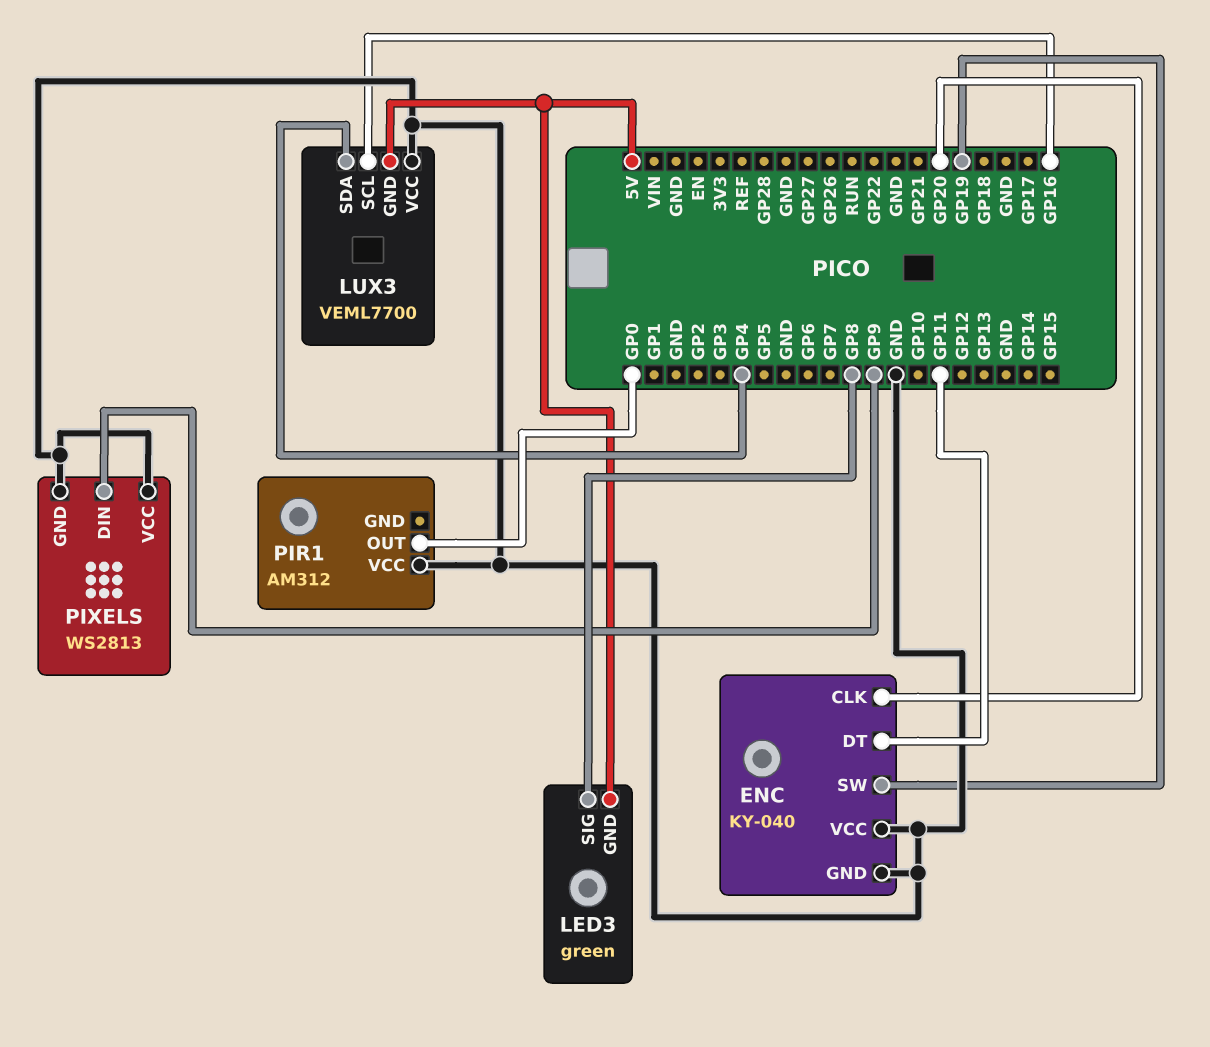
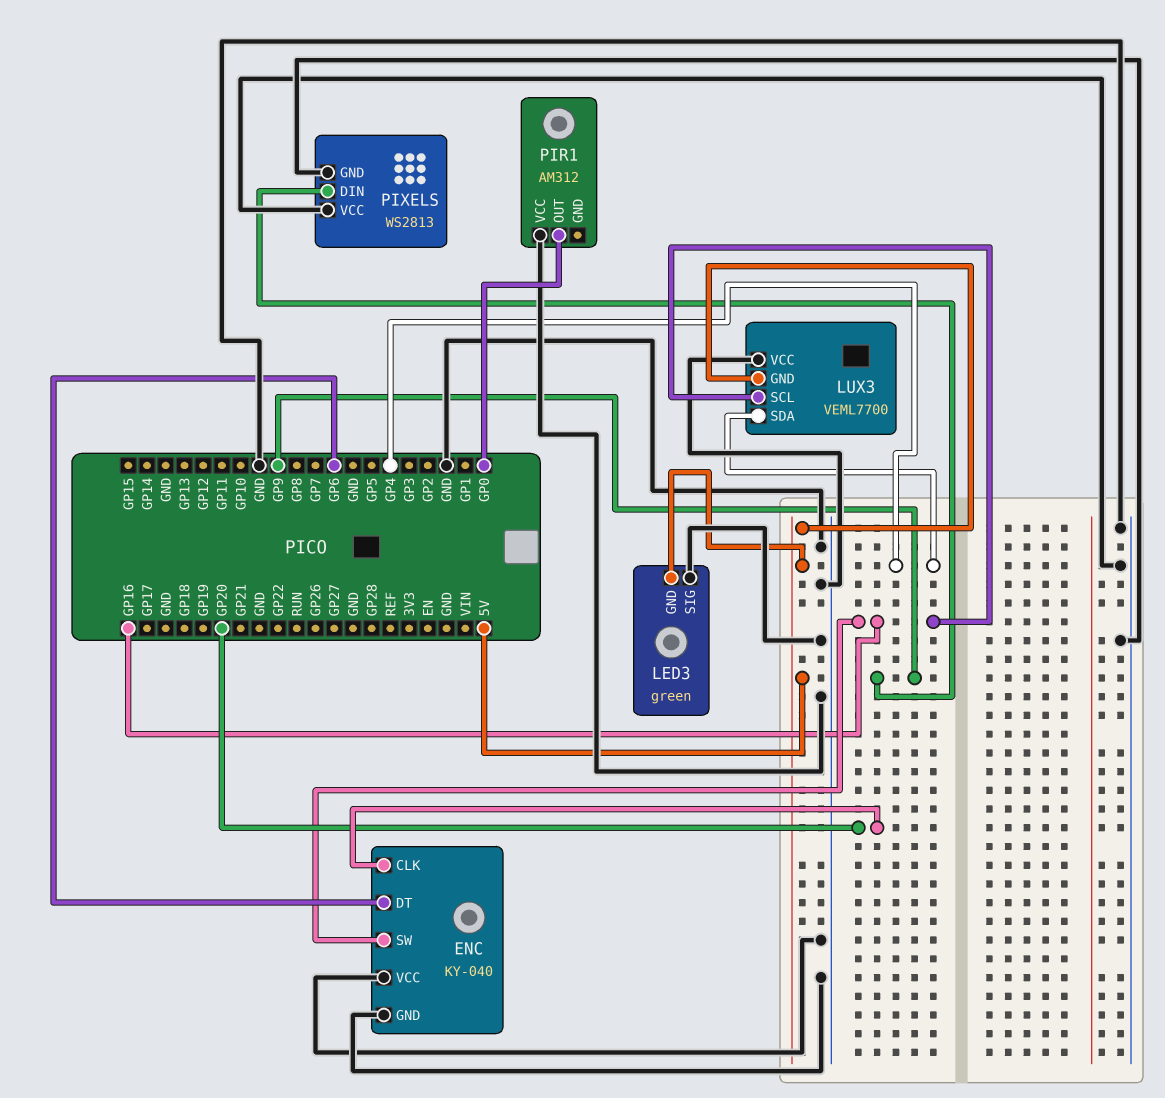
ENC pin DT: GP11 -> GP6
ENC pin SW: GP19 -> GP16
LED3 pin SIG: GP8 -> GND

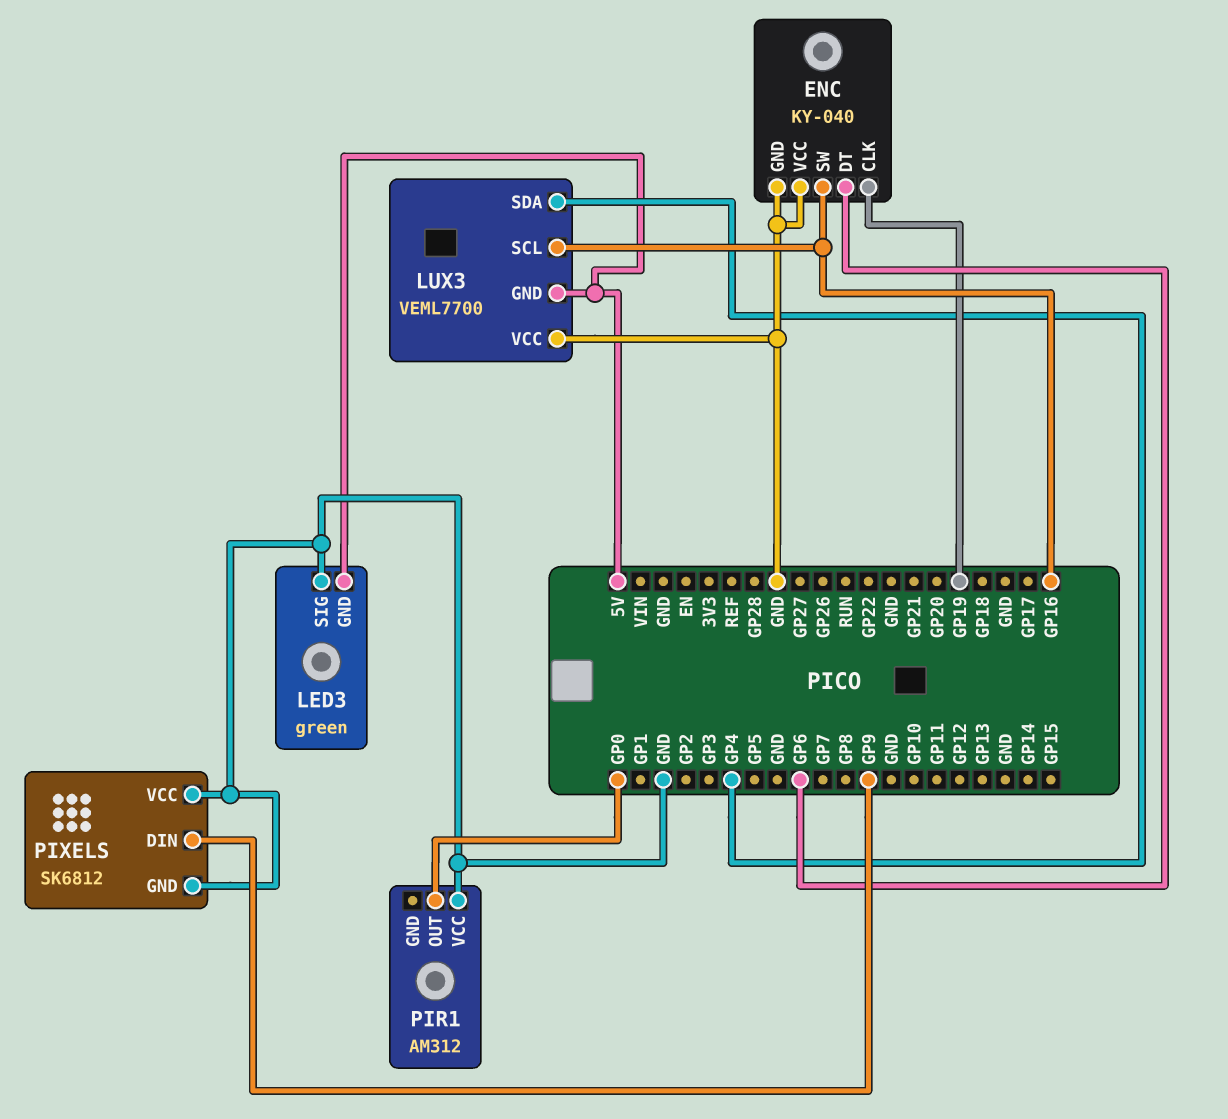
ENC pin CLK: GP20 -> GP19
PIXELS: WS2813 -> SK6812

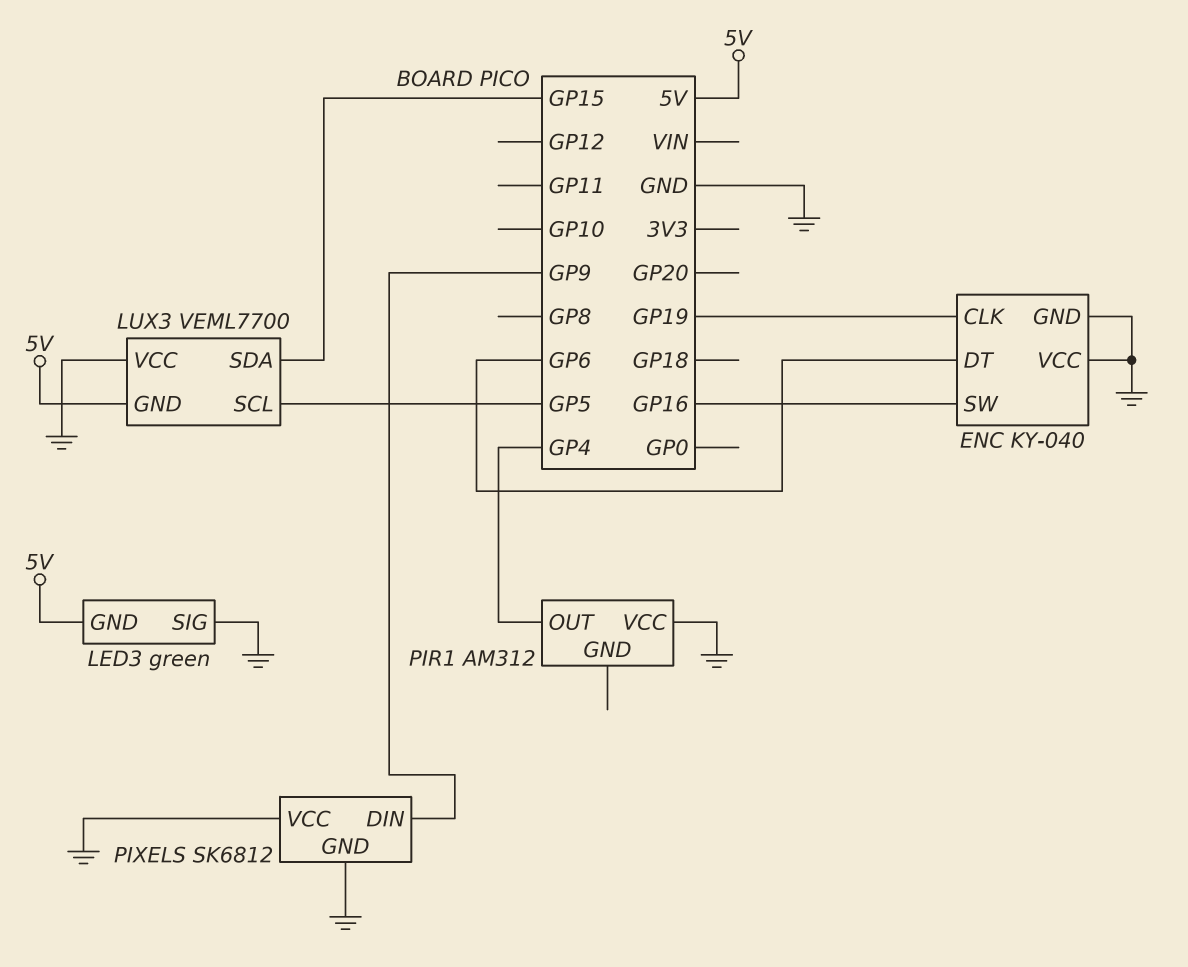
LUX3 pin SCL: GP16 -> GP5
LUX3 pin SDA: GP4 -> GP15
PIR1 pin OUT: GP0 -> GP4

